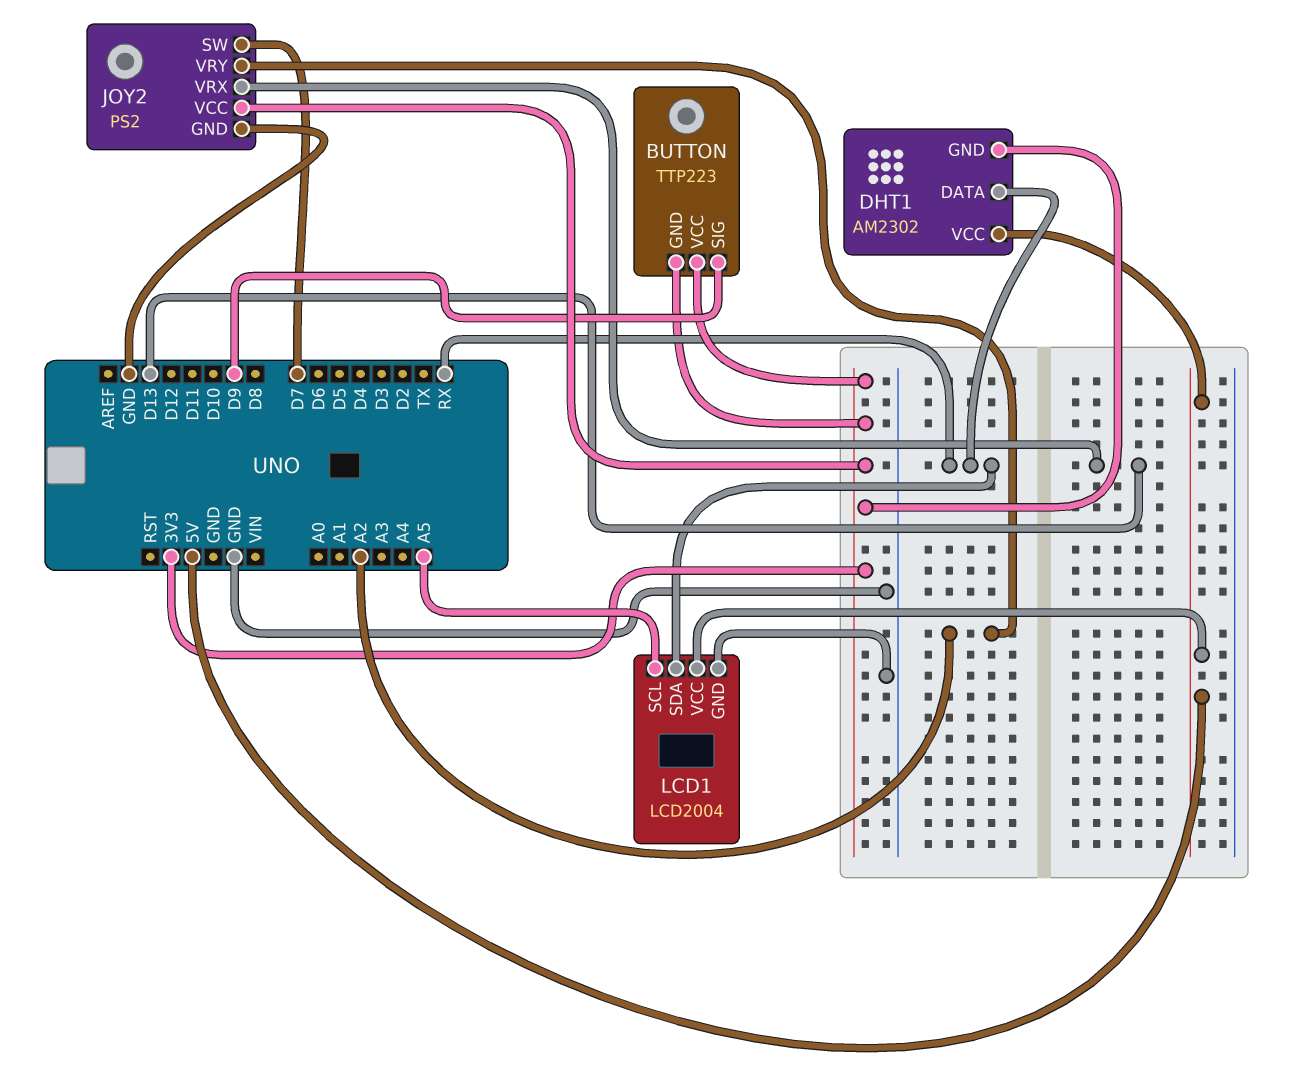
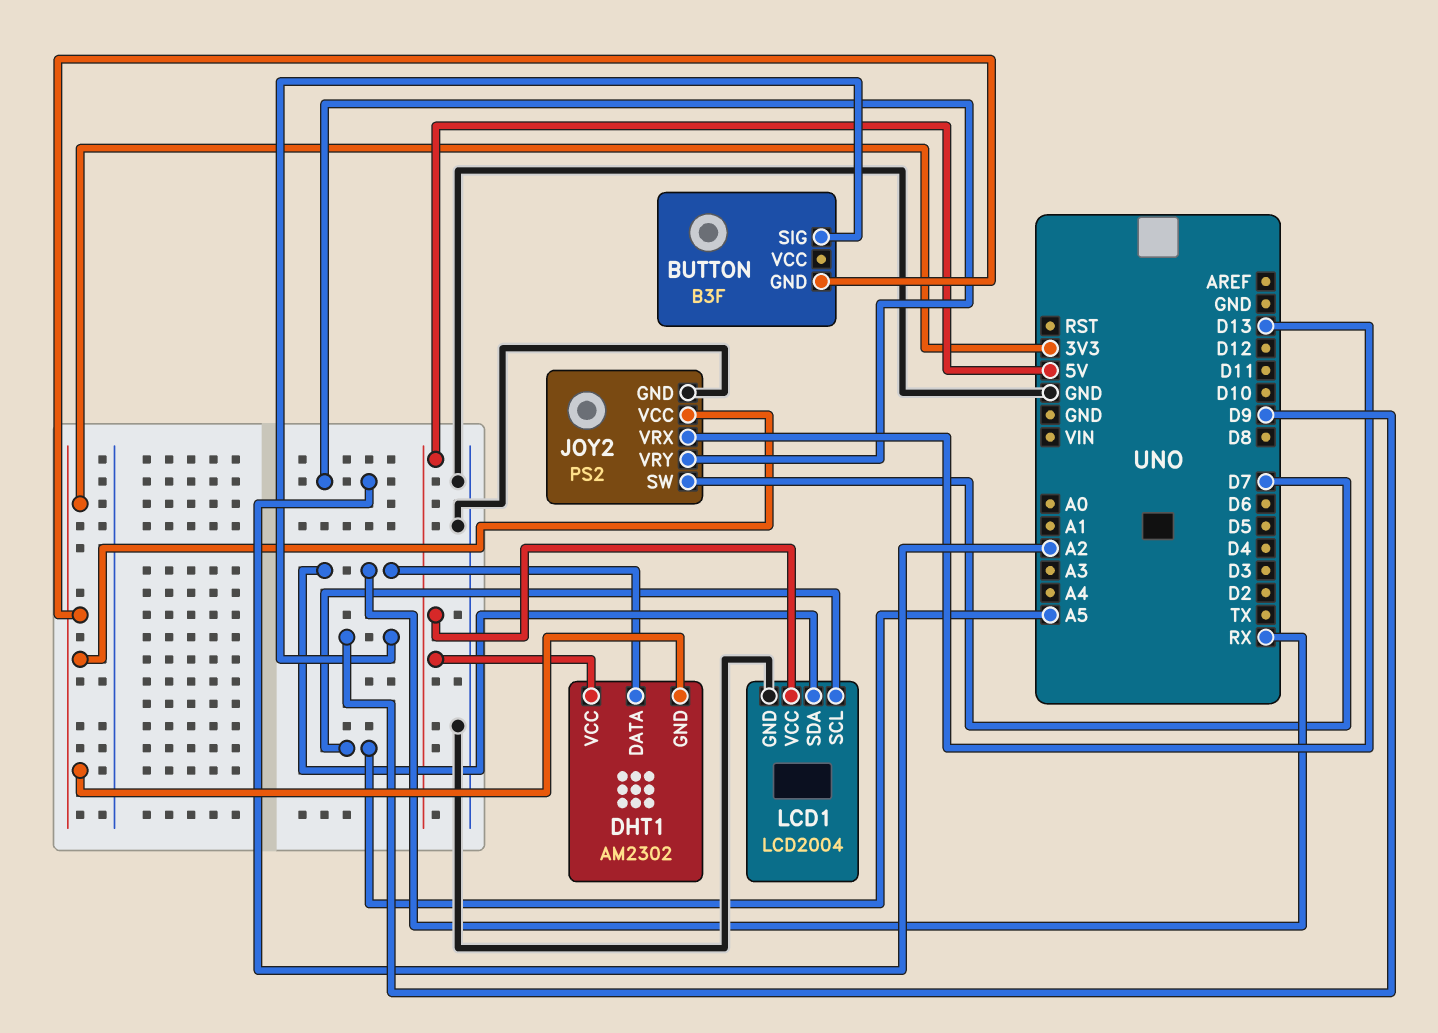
BUTTON: TTP223 -> B3F
BUTTON pin VCC: 3V3 -> none

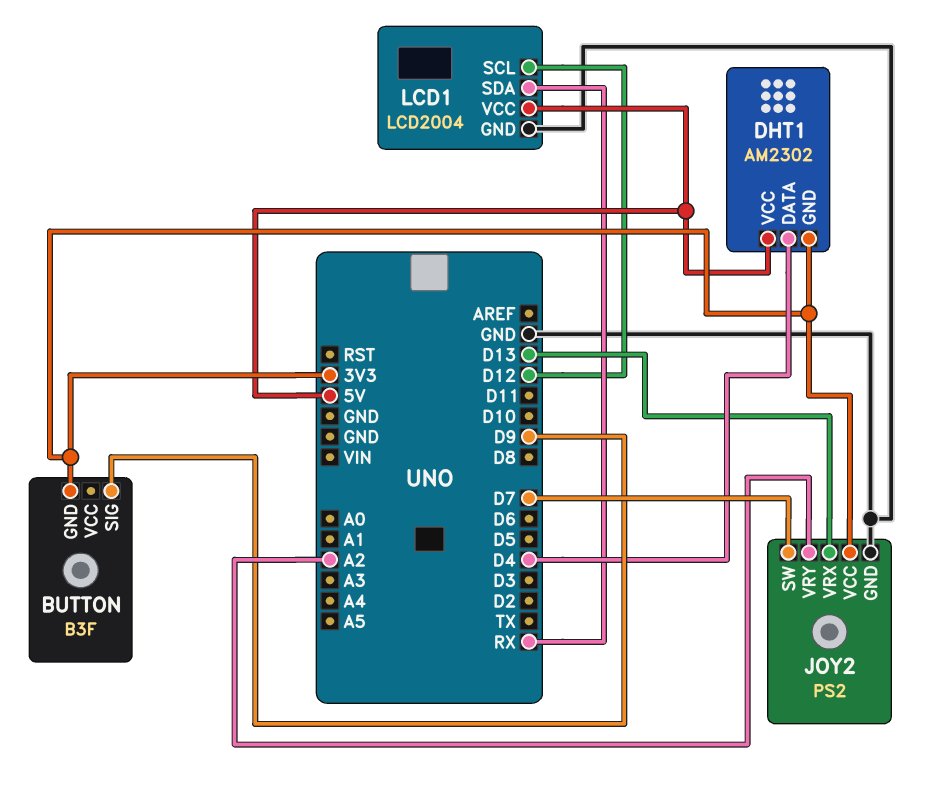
DHT1 pin DATA: RX -> D4
LCD1 pin SCL: A5 -> D12

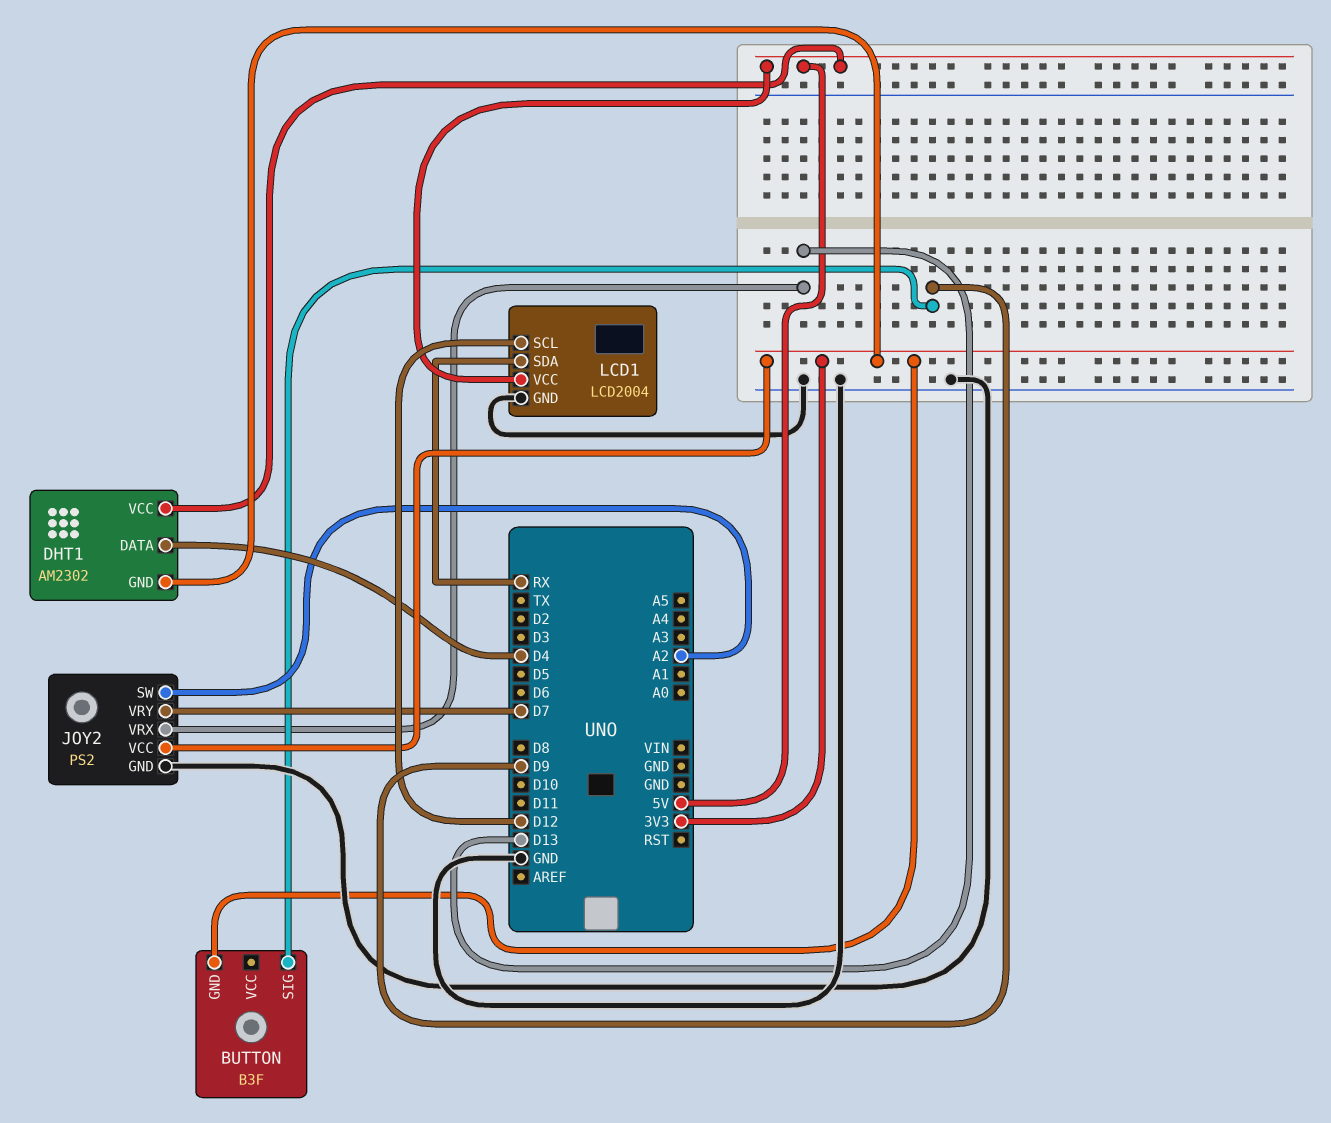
JOY2 pin SW: D7 -> A2
JOY2 pin VRY: A2 -> D7

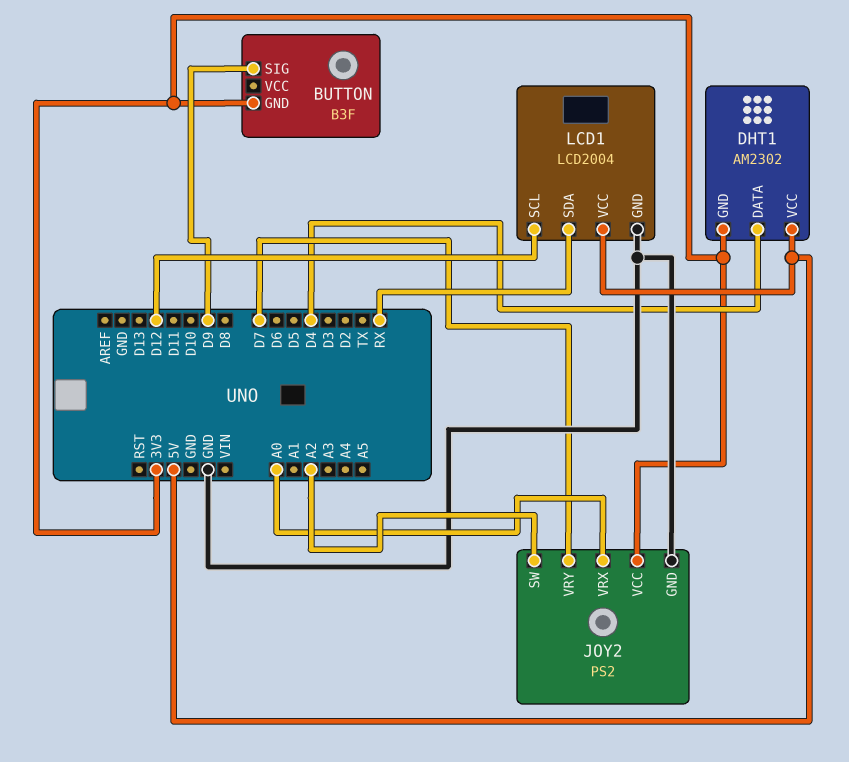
JOY2 pin VRX: D13 -> A0

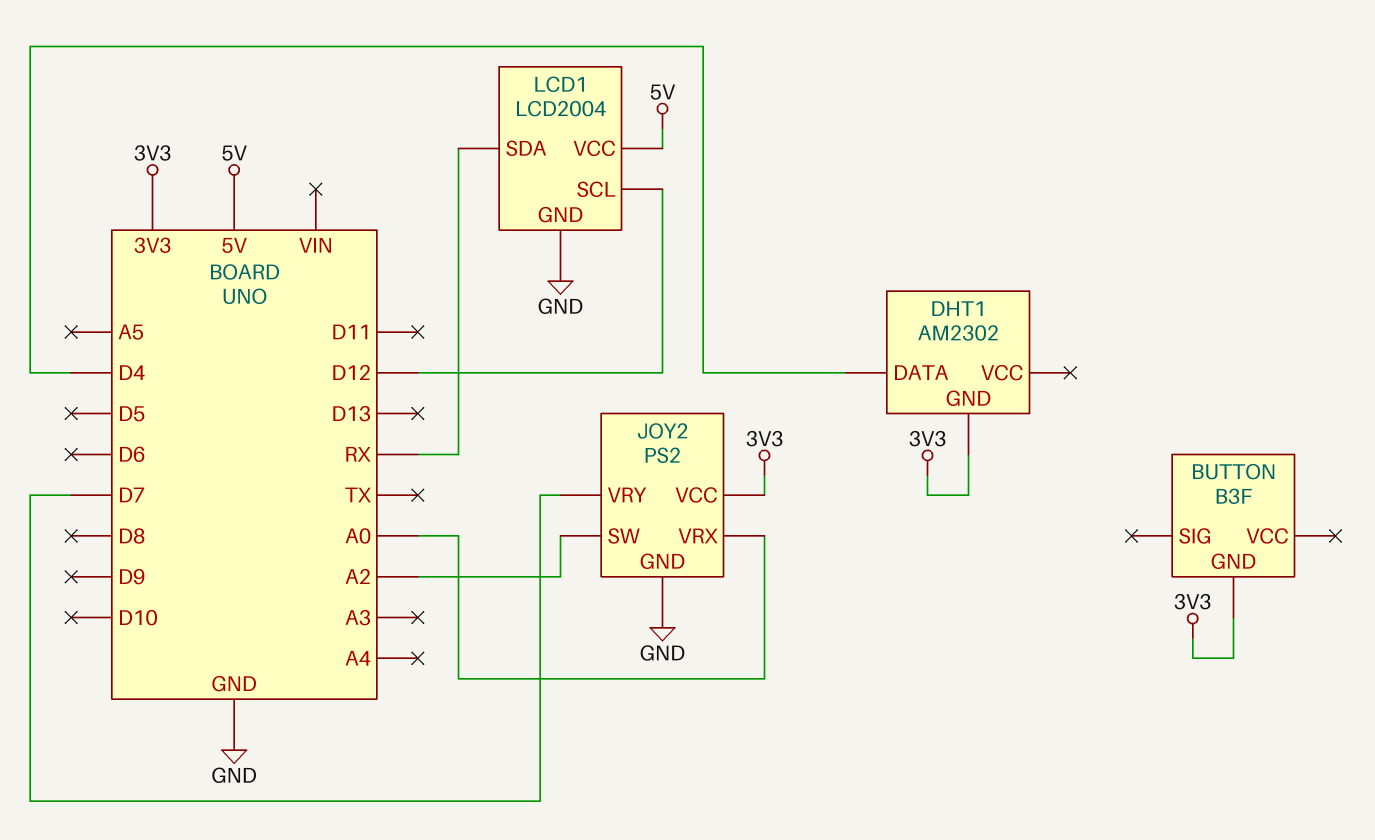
BUTTON pin SIG: D9 -> none
DHT1 pin VCC: 5V -> none

